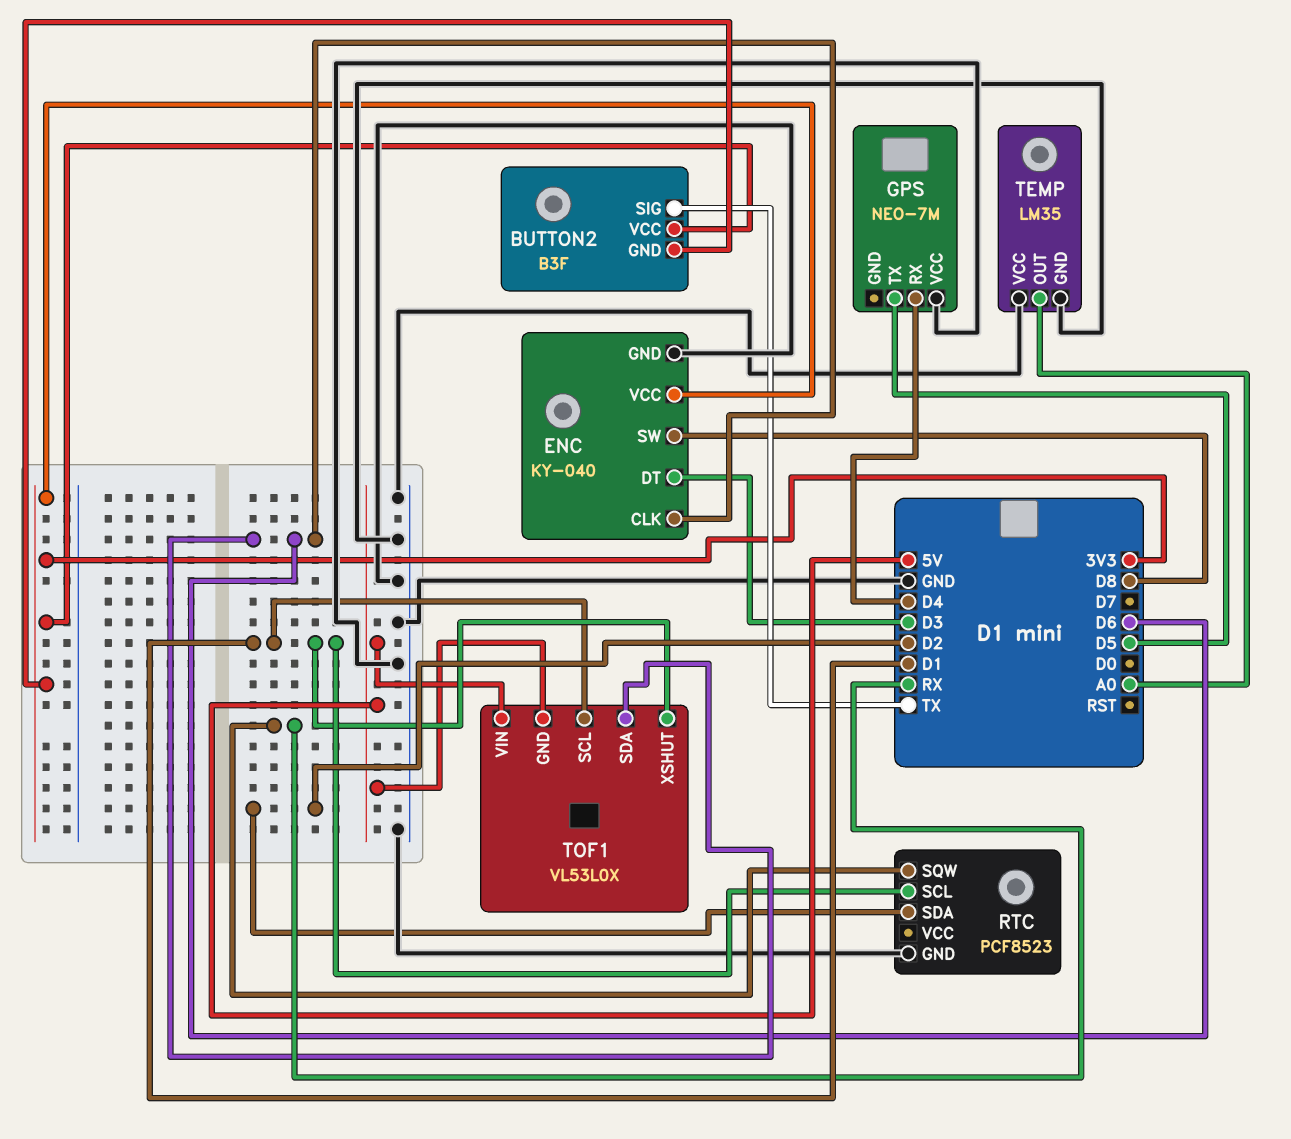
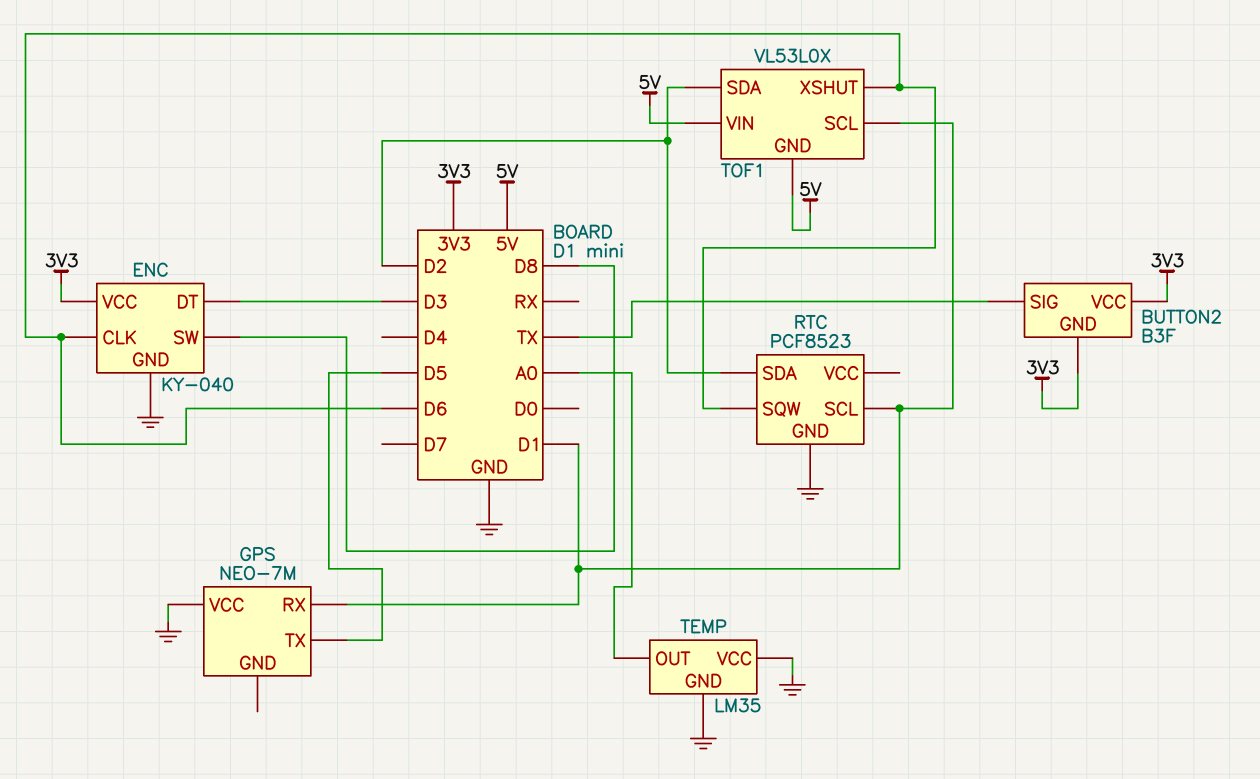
GPS pin RX: D4 -> D1
RTC pin SQW: RX -> D6
TOF1 pin SDA: D6 -> D2
TOF1 pin XSHUT: D1 -> D6

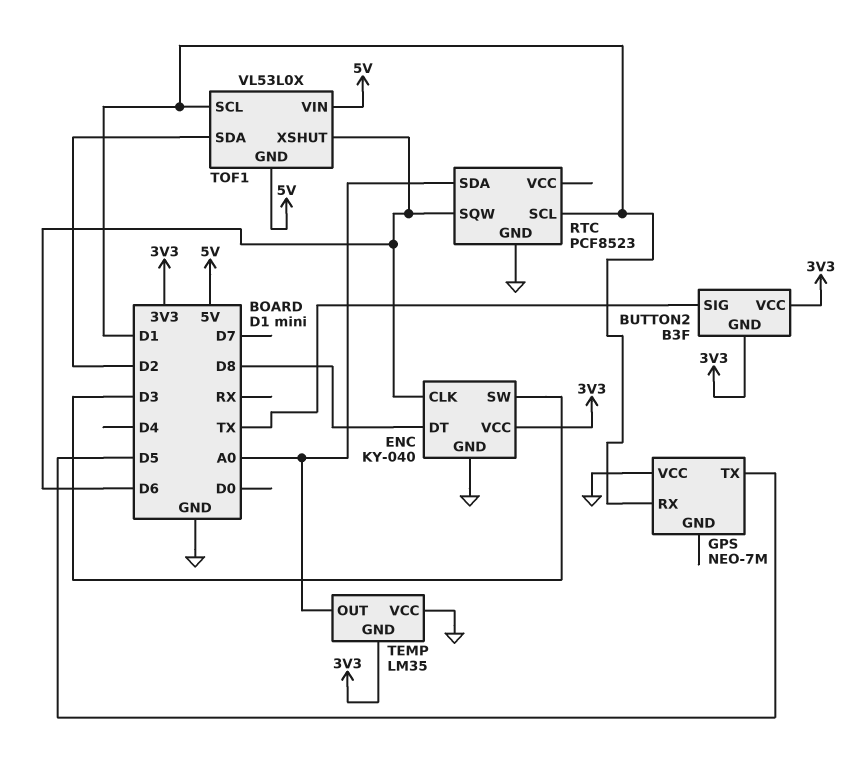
ENC pin DT: D3 -> D8
ENC pin SW: D8 -> D3
RTC pin SDA: D2 -> A0
TEMP pin GND: GND -> 3V3

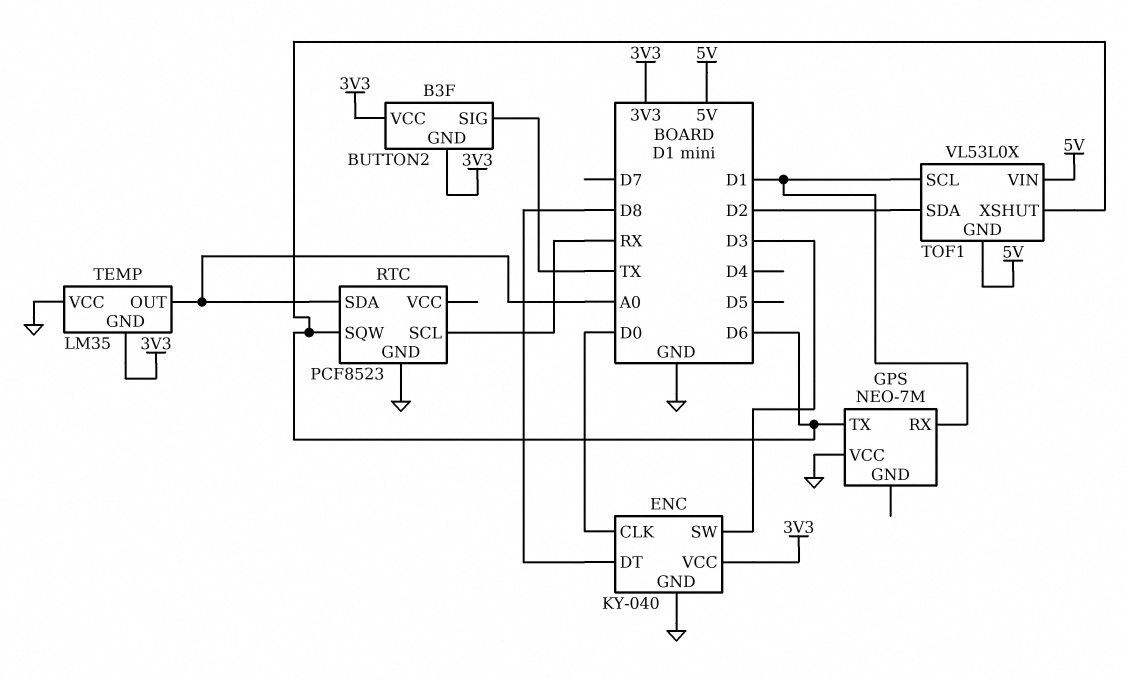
ENC pin CLK: D6 -> D0
GPS pin TX: D5 -> D6
RTC pin SCL: D1 -> RX

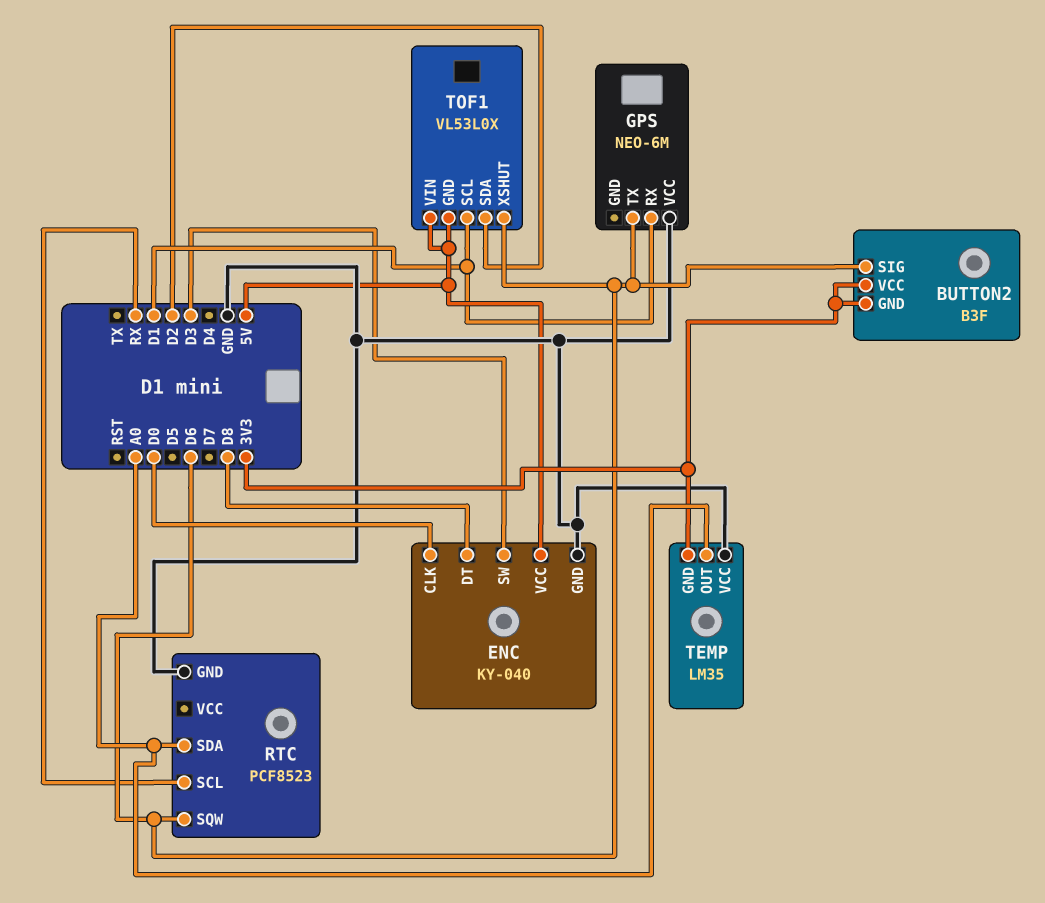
BUTTON2 pin SIG: TX -> D6
ENC pin VCC: 3V3 -> 5V
GPS: NEO-7M -> NEO-6M

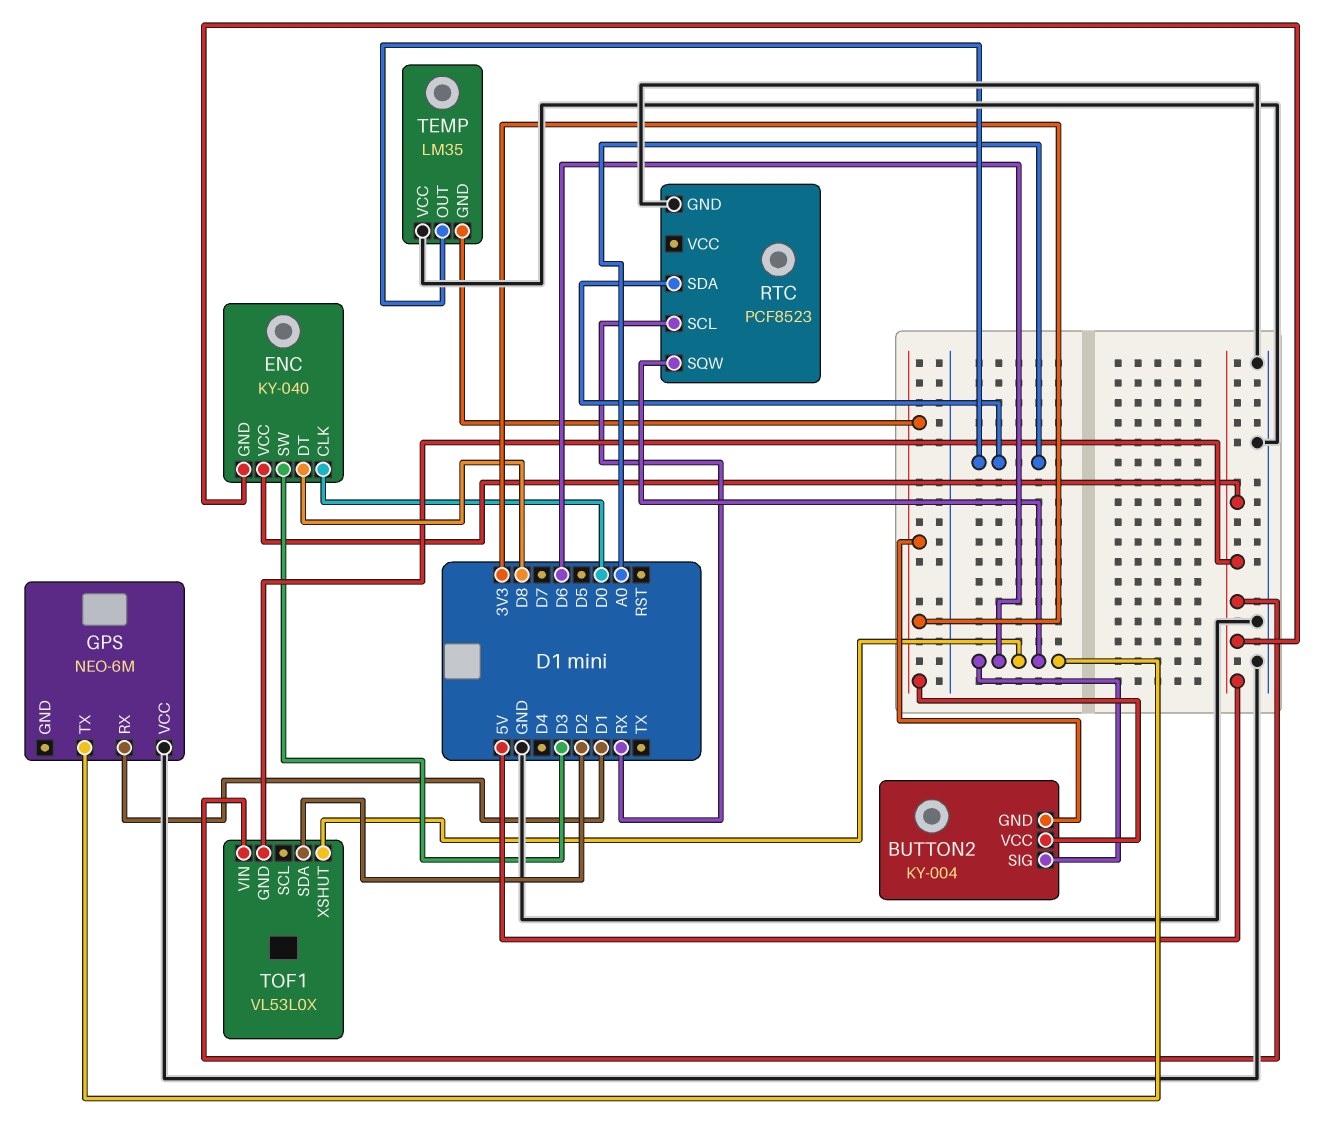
BUTTON2: B3F -> KY-004
ENC pin GND: GND -> 5V
TOF1 pin SCL: D1 -> none

